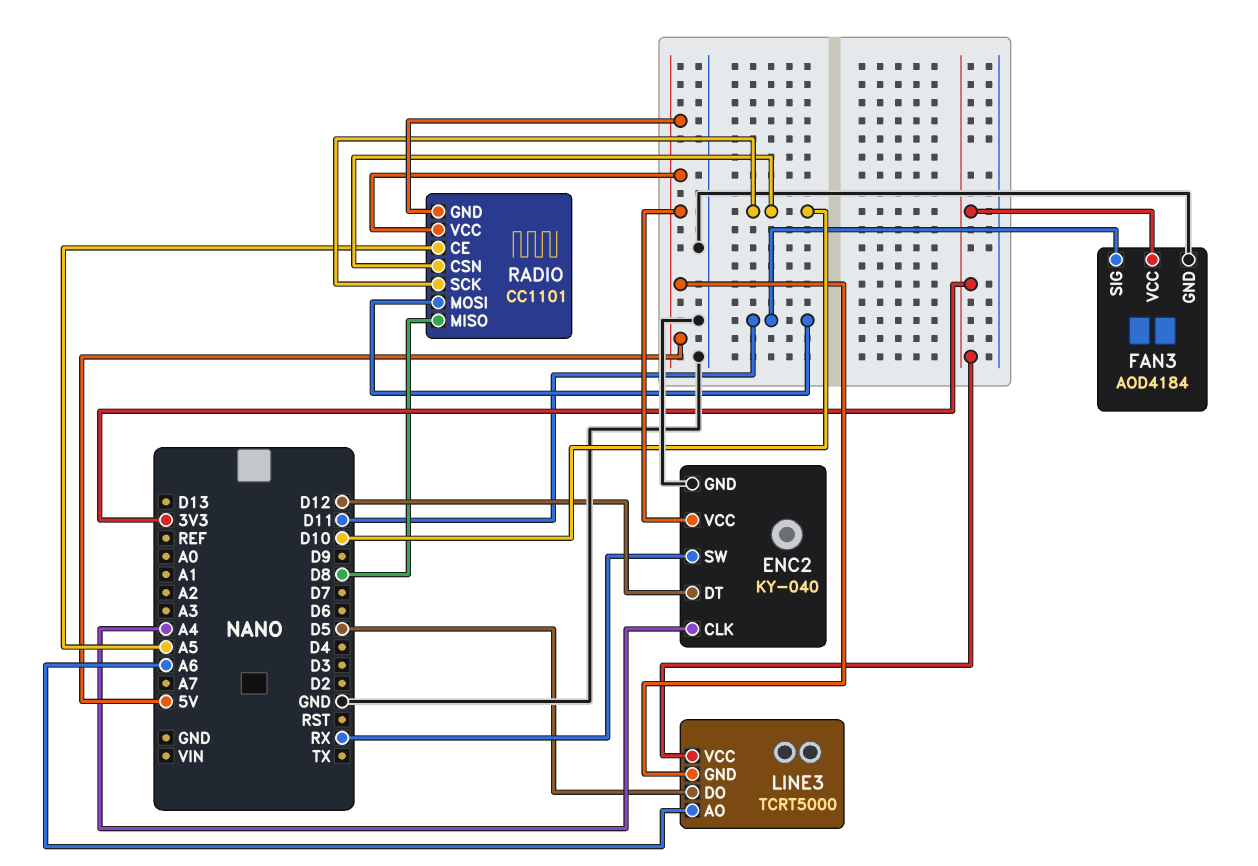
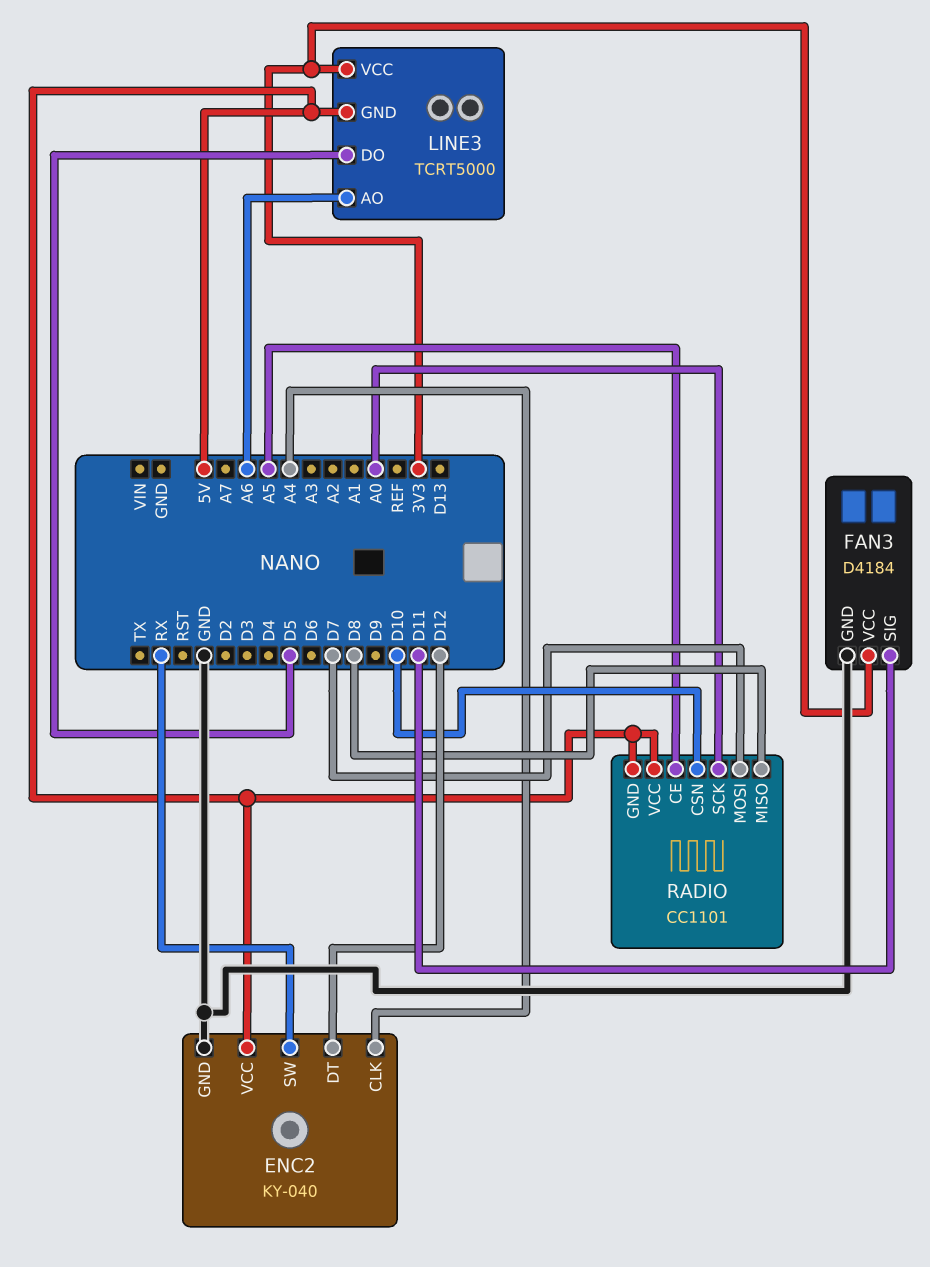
FAN3: AOD4184 -> D4184
RADIO pin MOSI: D11 -> D7
RADIO pin SCK: D10 -> A0

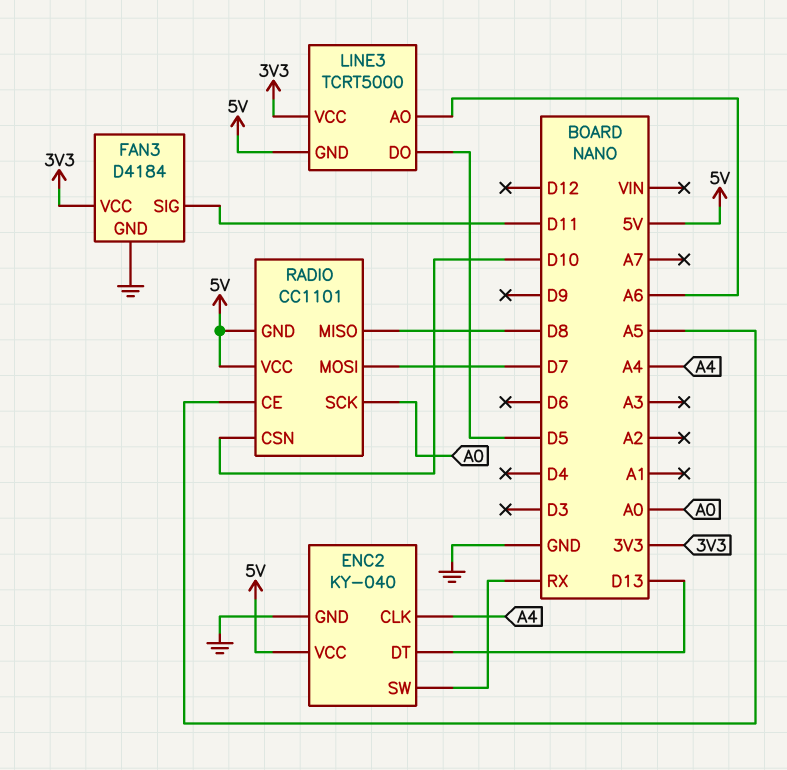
ENC2 pin DT: D12 -> D13

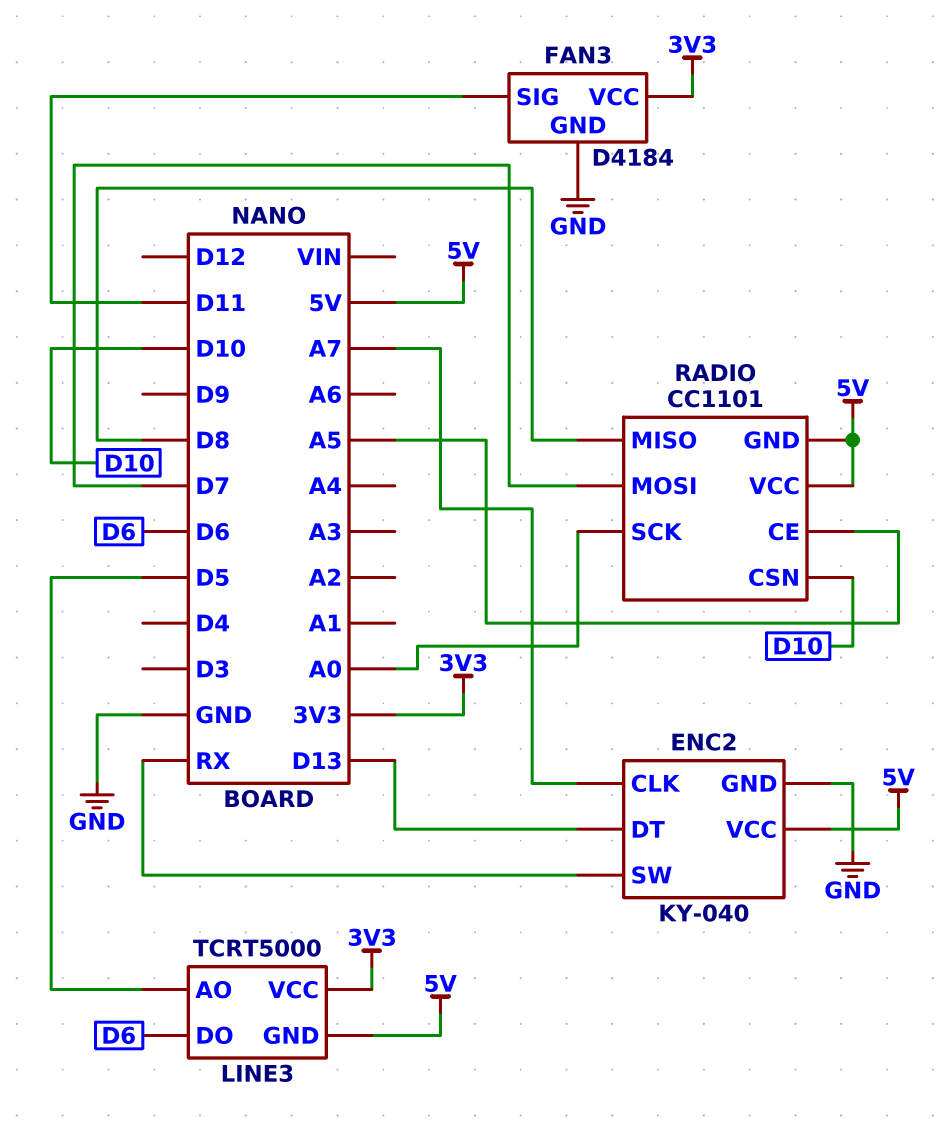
ENC2 pin CLK: A4 -> A7
LINE3 pin AO: A6 -> D5
LINE3 pin DO: D5 -> D6

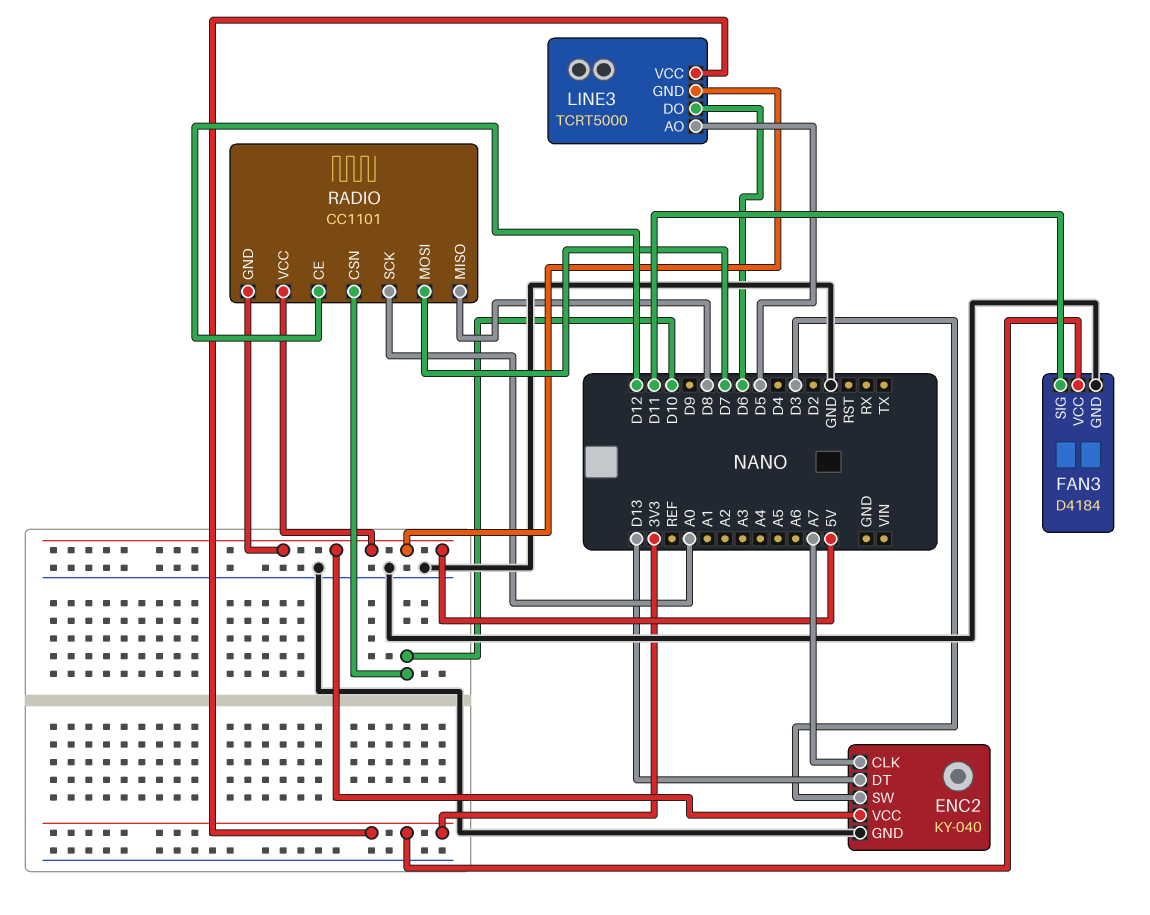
ENC2 pin SW: RX -> D3
RADIO pin CE: A5 -> D12

